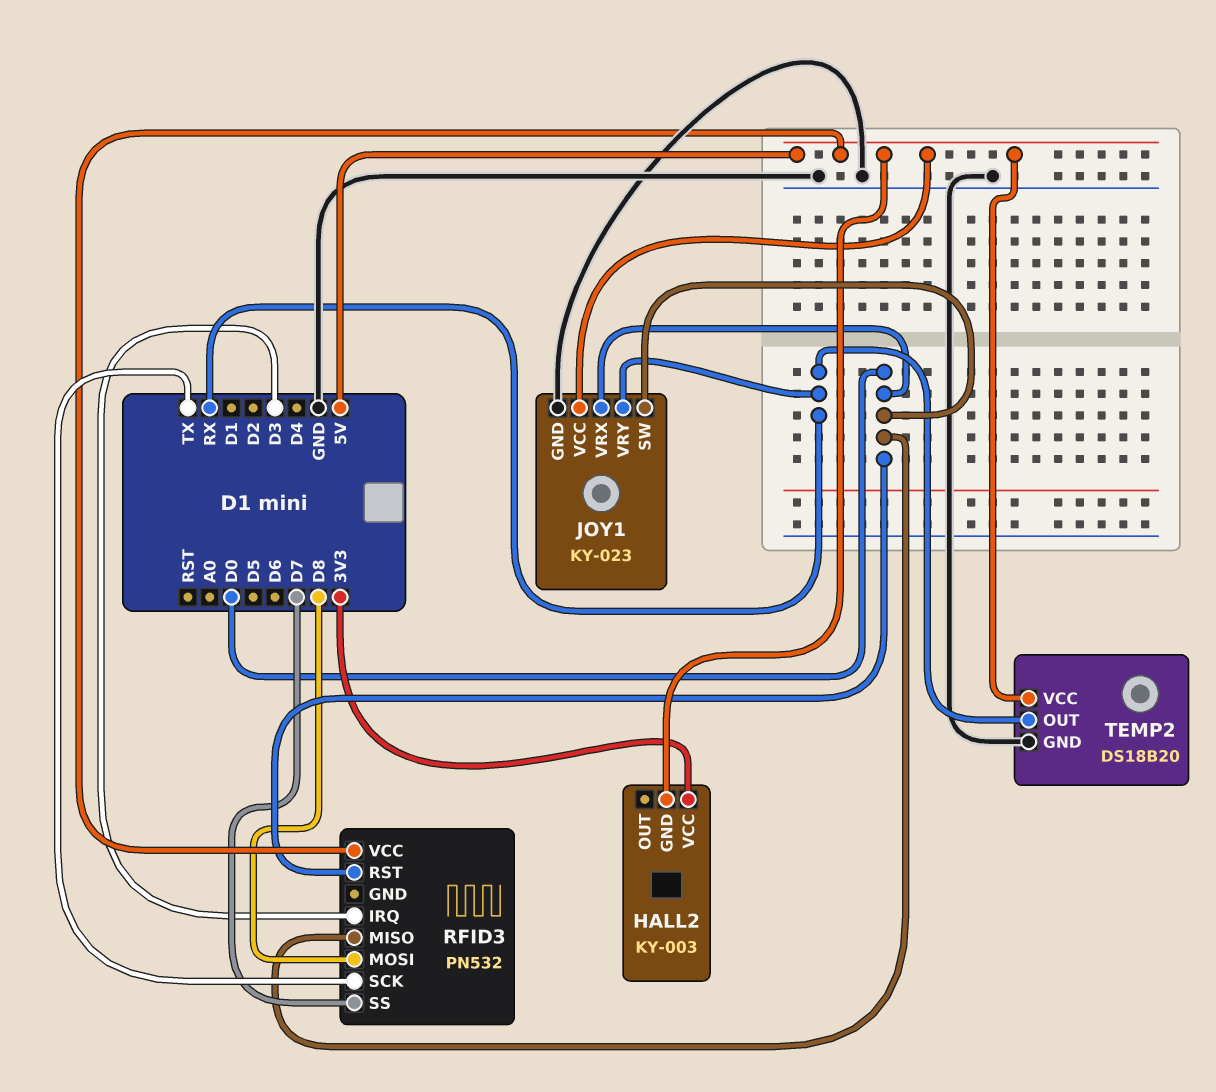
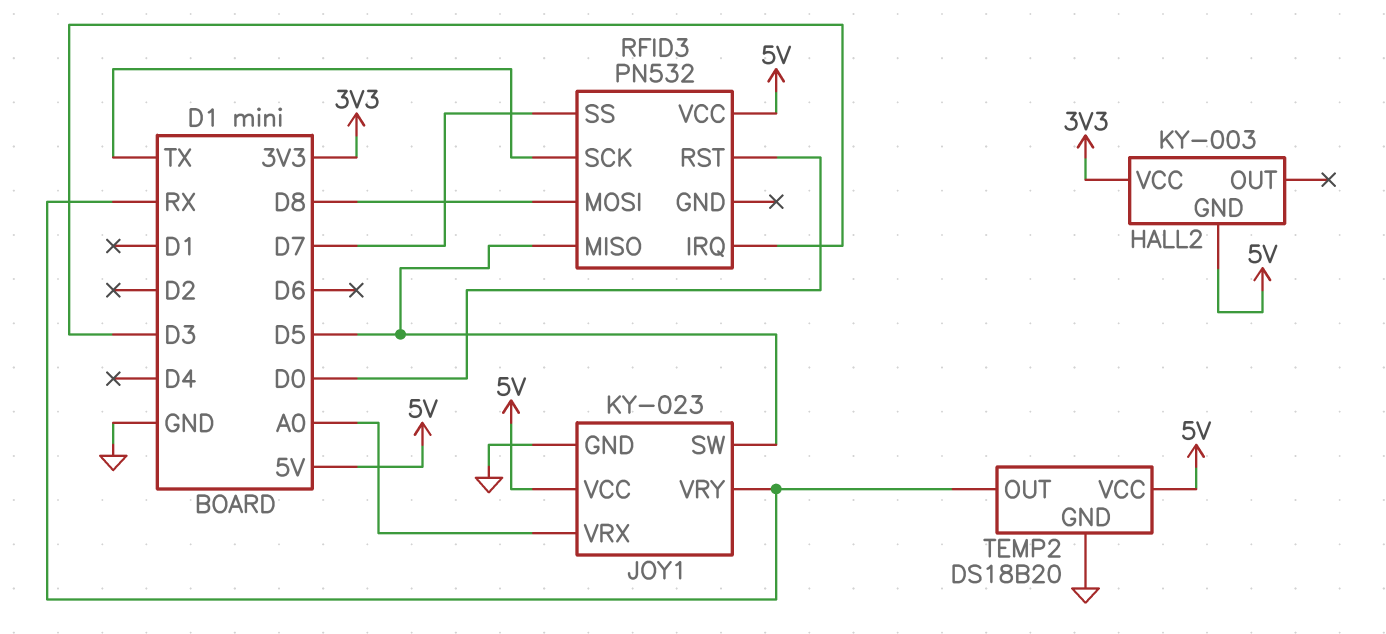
JOY1 pin SW: D0 -> D5
JOY1 pin VRX: D0 -> A0
RFID3 pin MISO: D0 -> D5

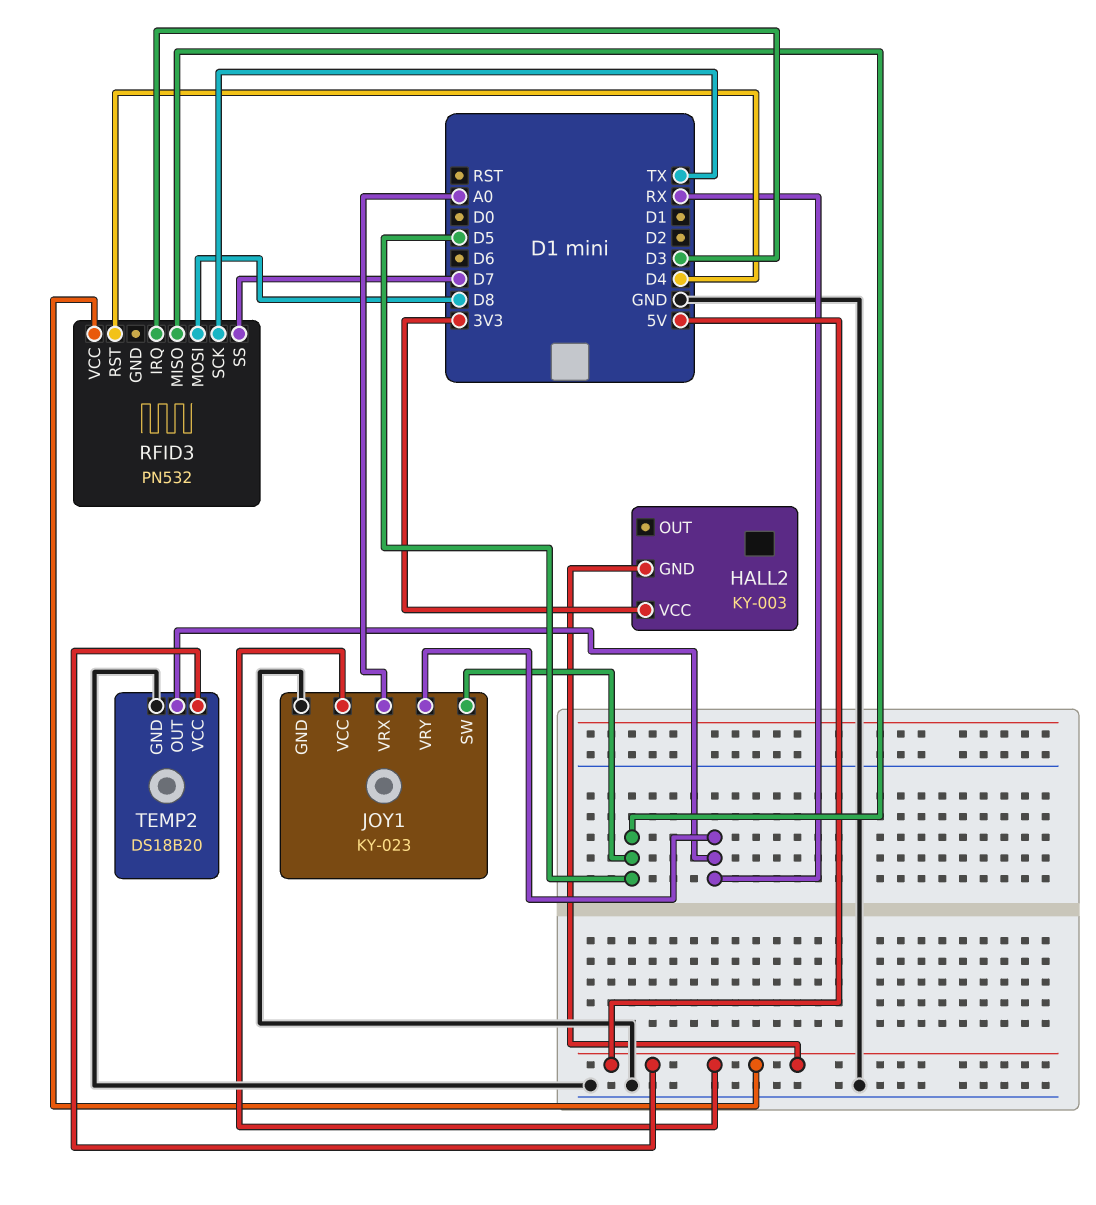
RFID3 pin RST: D0 -> D4

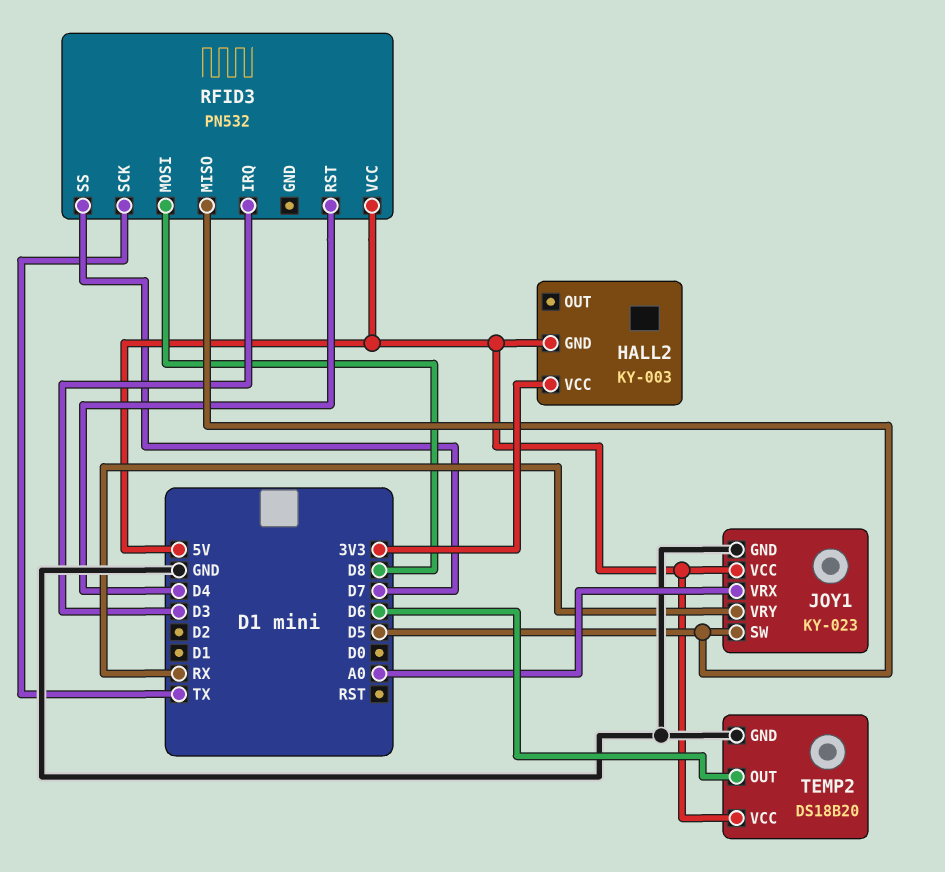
TEMP2 pin OUT: RX -> D6

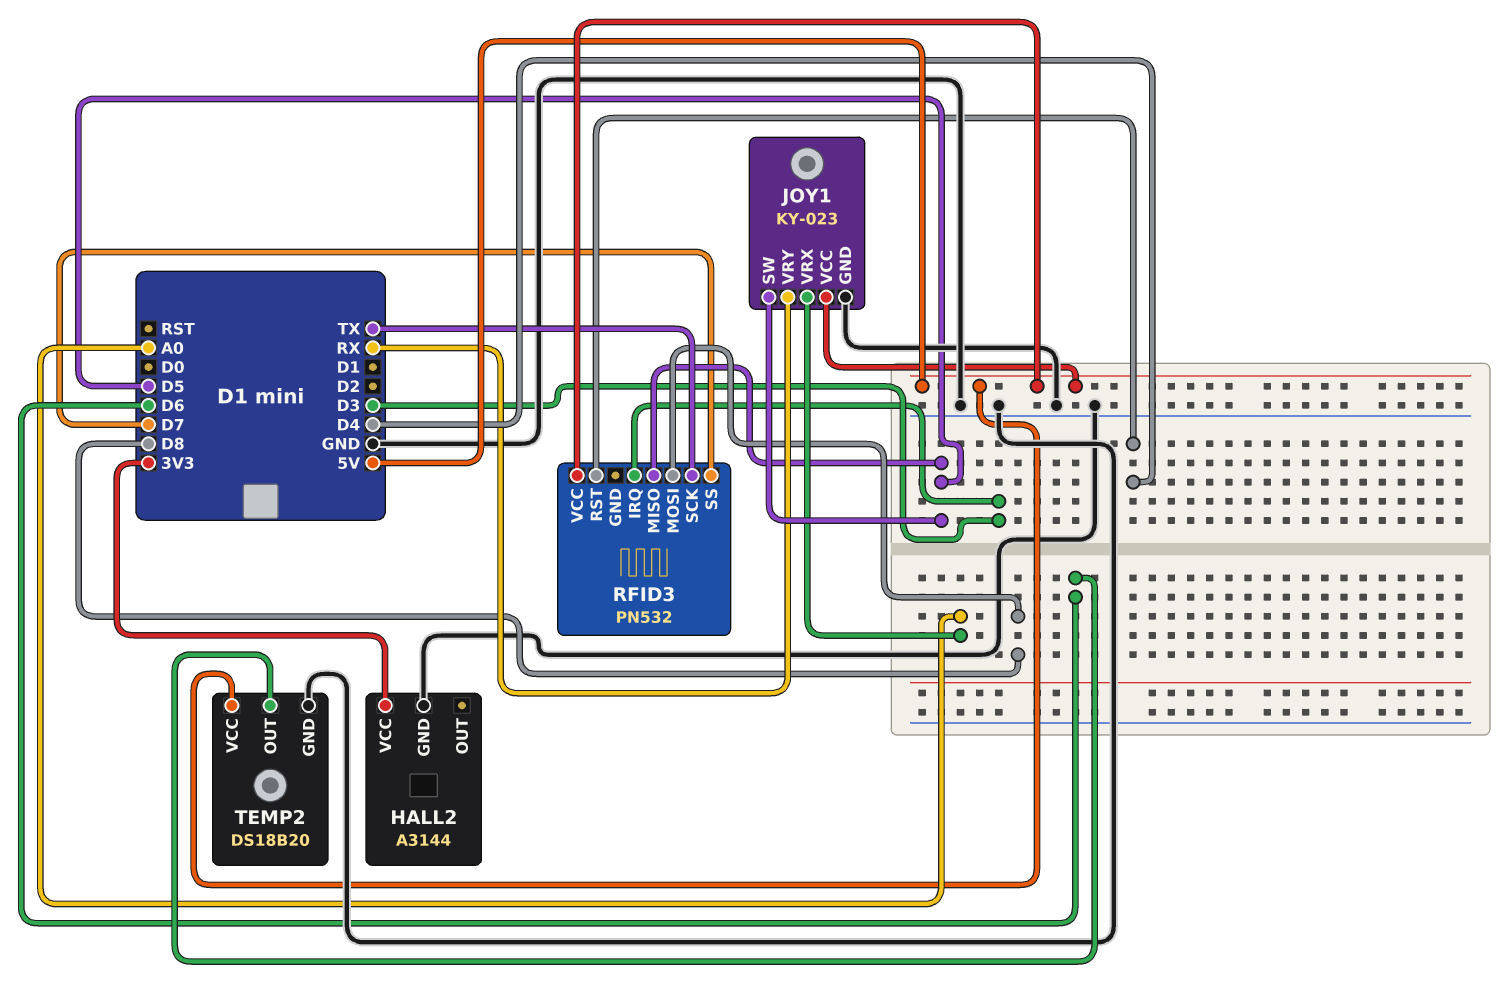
HALL2: KY-003 -> A3144
HALL2 pin GND: 5V -> GND

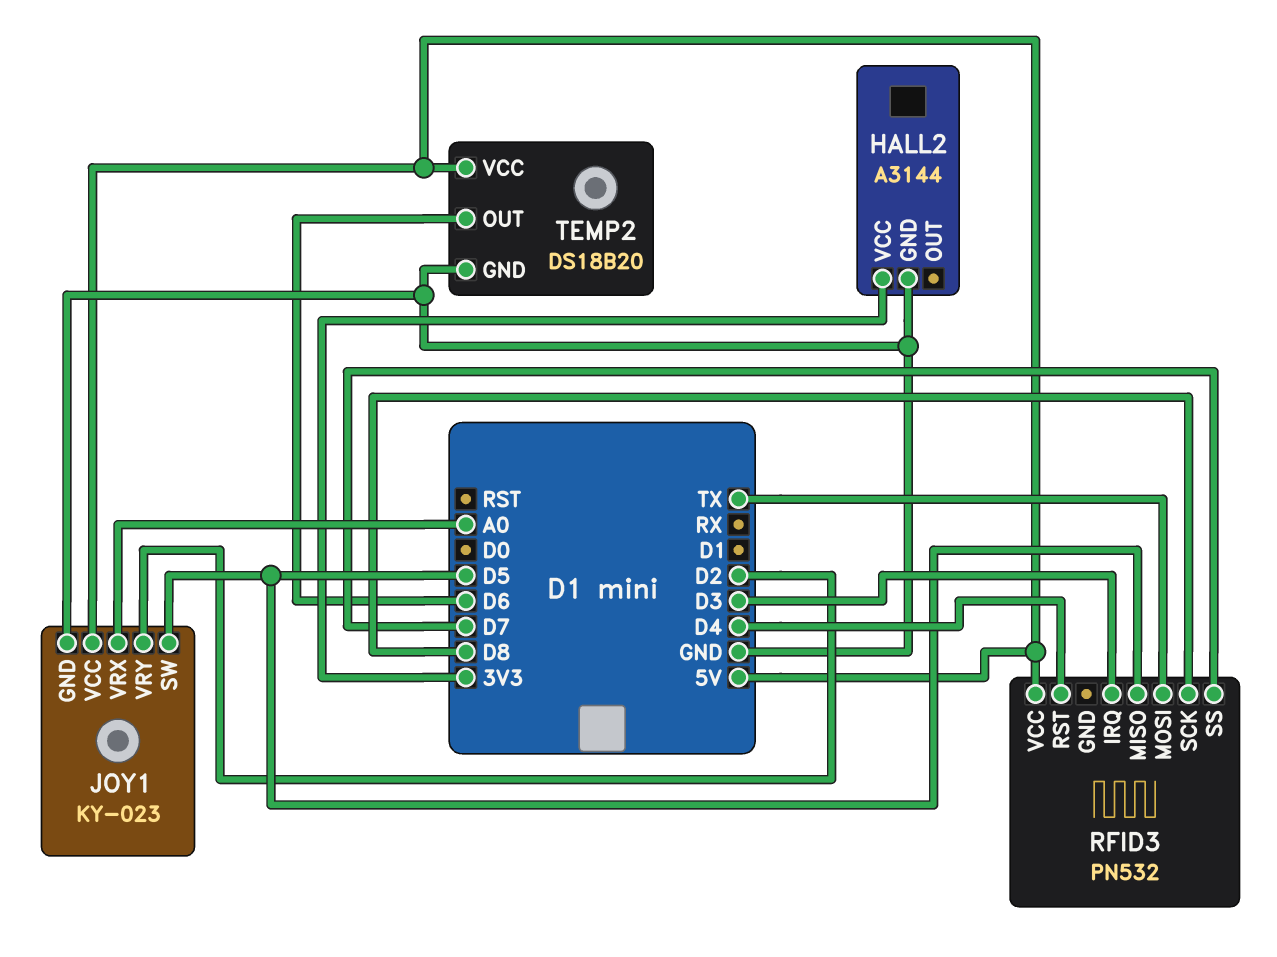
JOY1 pin VRY: RX -> D2
RFID3 pin MOSI: D8 -> TX
RFID3 pin SCK: TX -> D8

